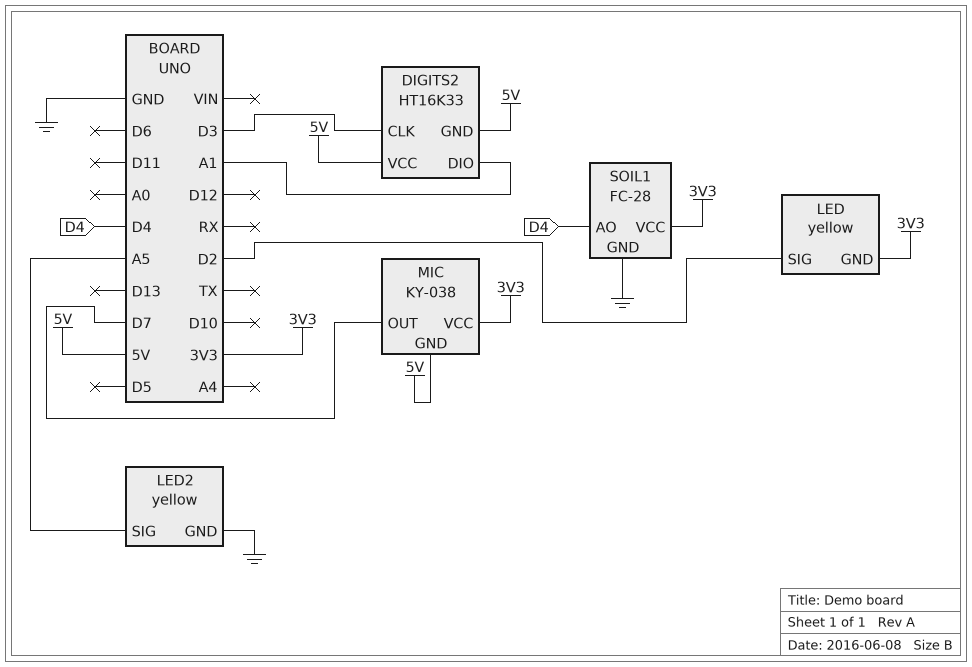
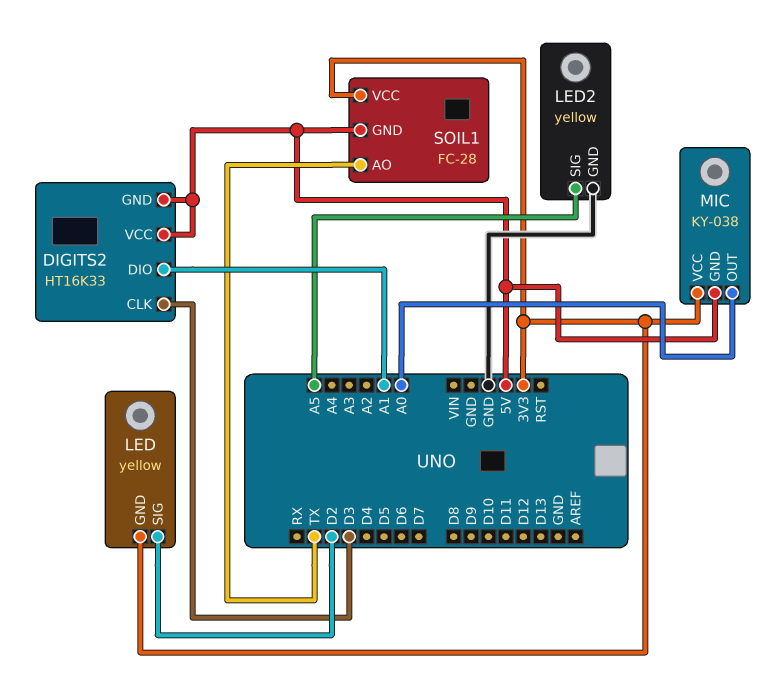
MIC pin OUT: D7 -> A0
SOIL1 pin AO: D4 -> TX
SOIL1 pin GND: GND -> 5V

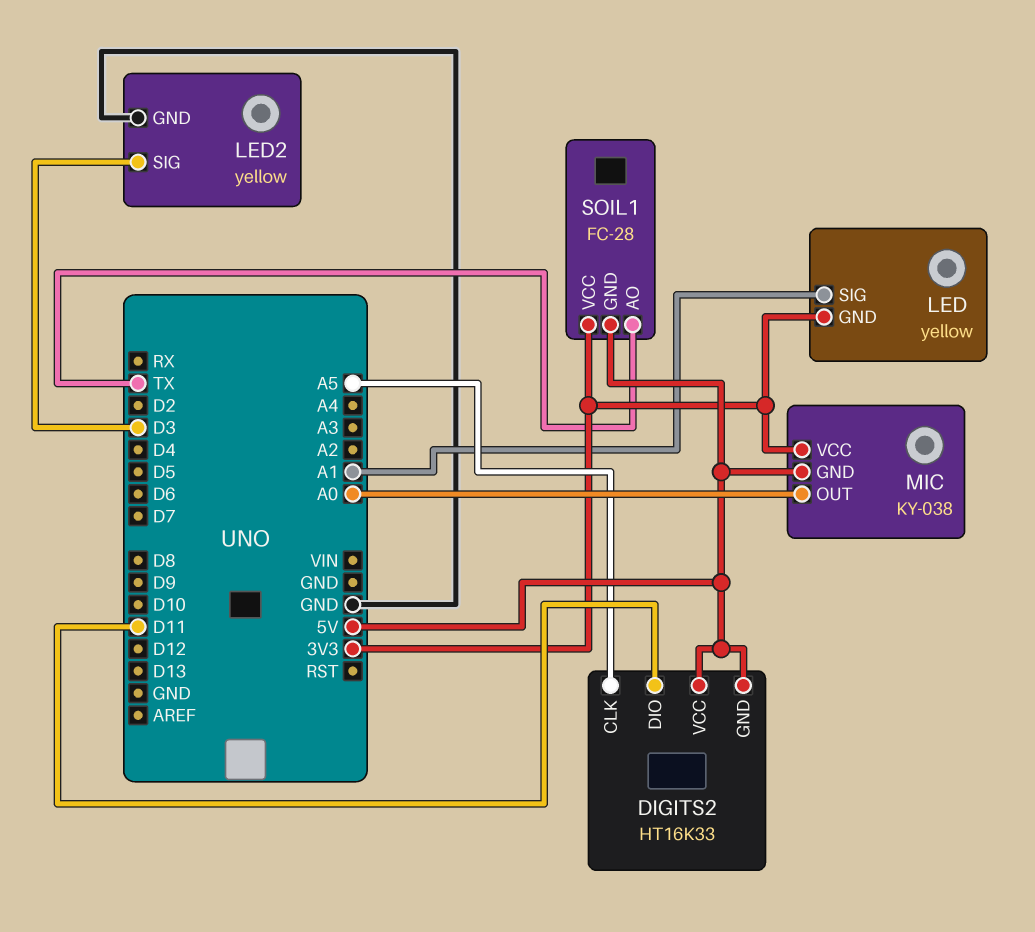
DIGITS2 pin CLK: D3 -> A5
DIGITS2 pin DIO: A1 -> D11
LED pin SIG: D2 -> A1
LED2 pin SIG: A5 -> D3

